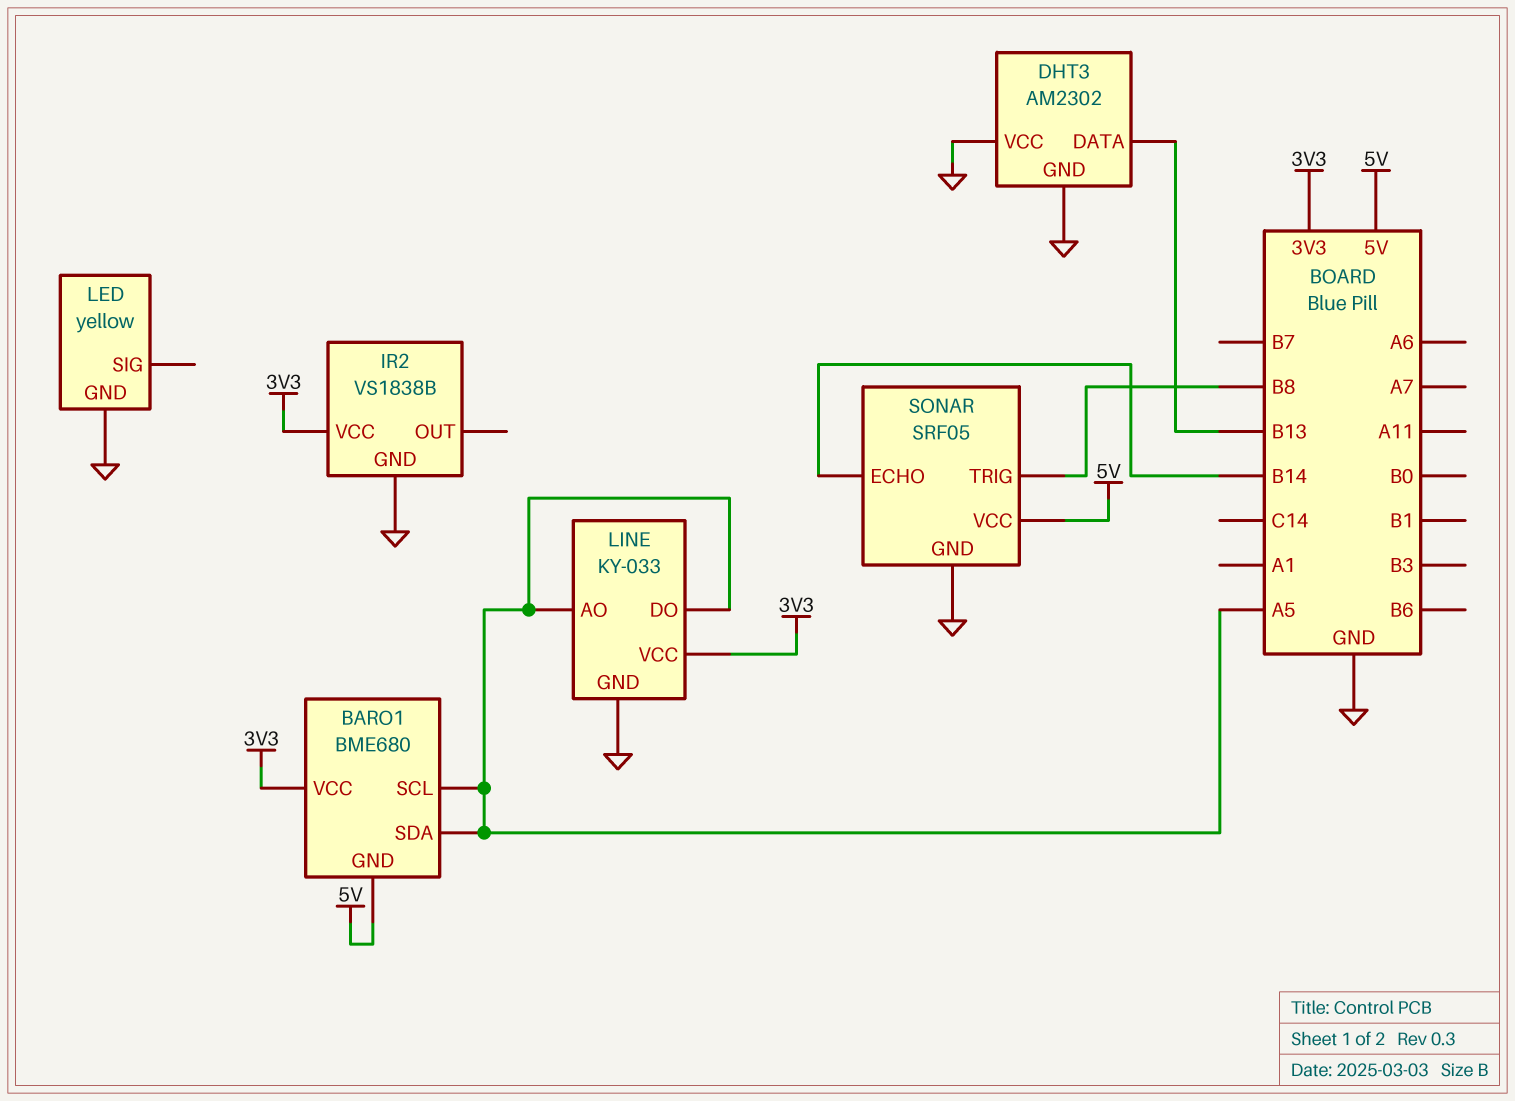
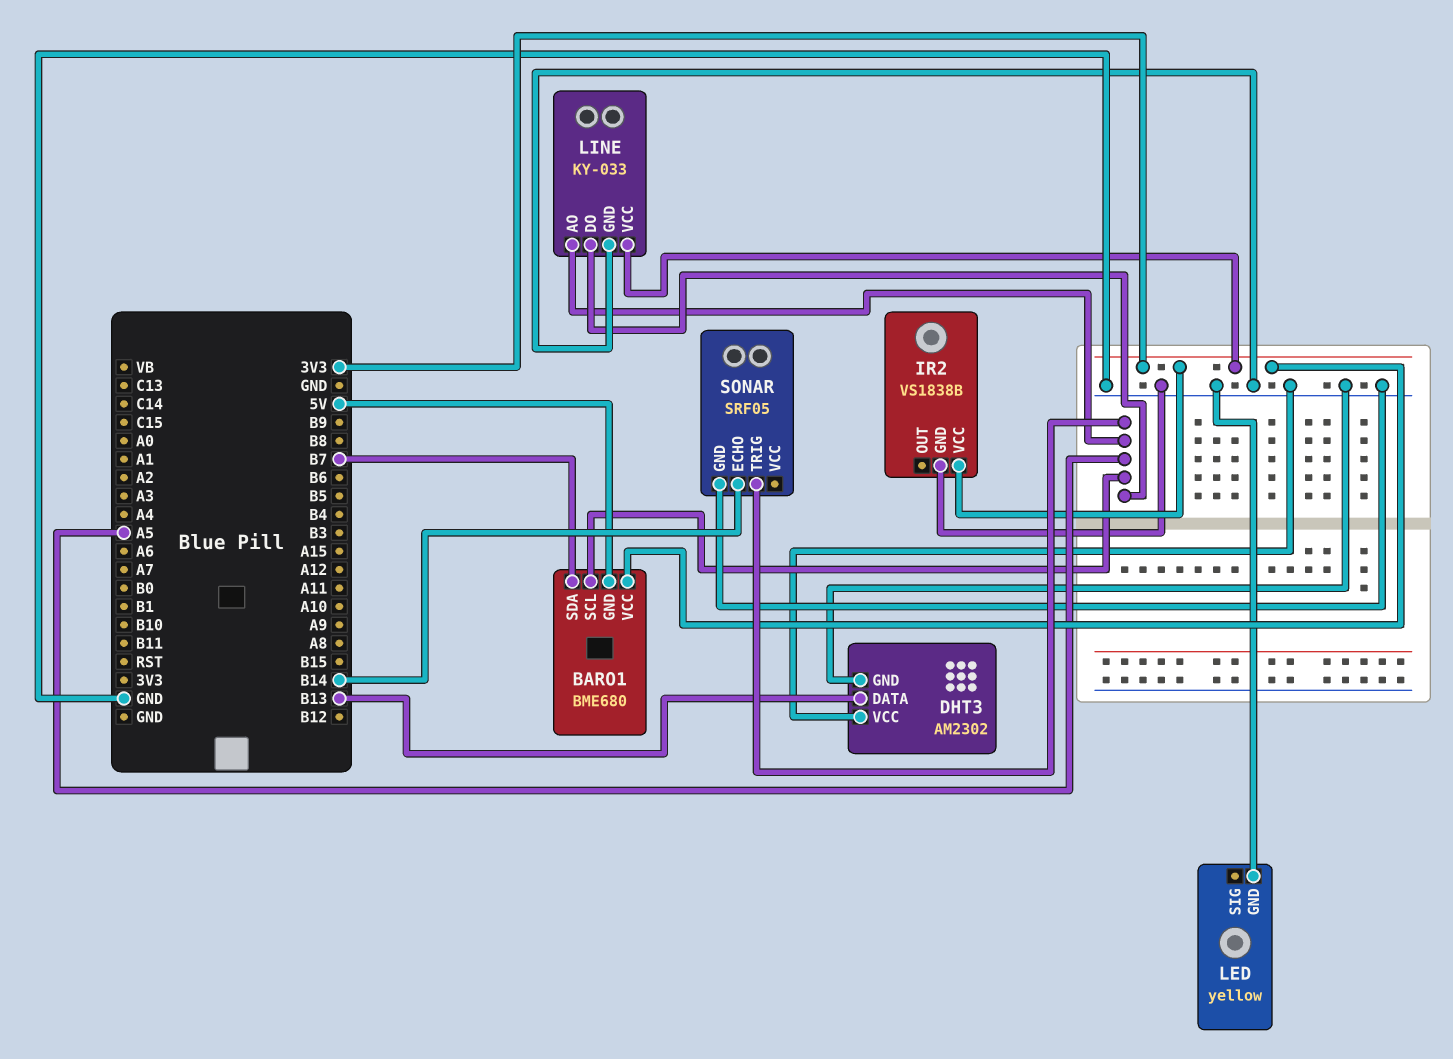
BARO1 pin SDA: A5 -> B7
SONAR pin TRIG: B8 -> A5
SONAR pin VCC: 5V -> none

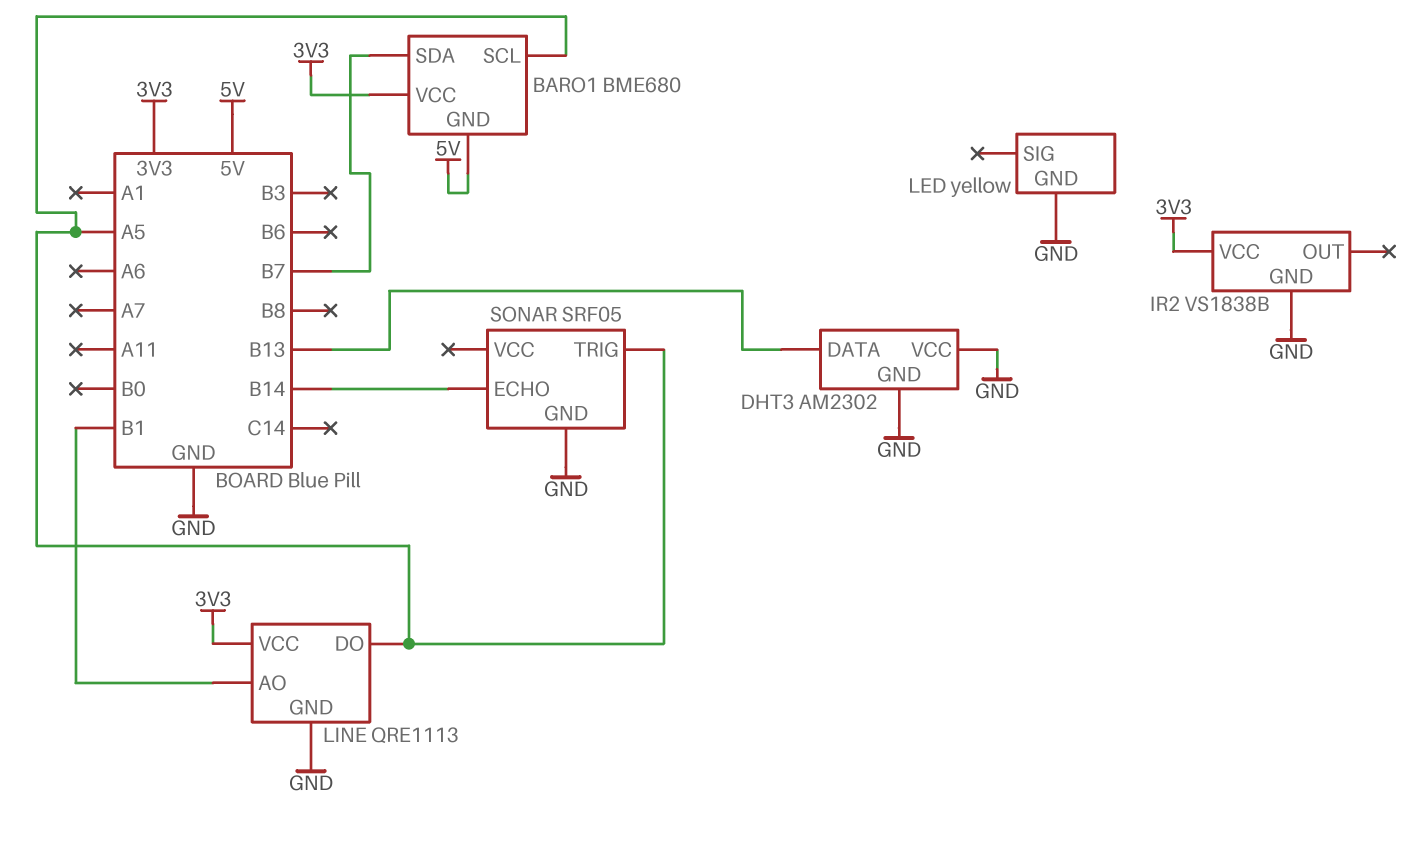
LINE: KY-033 -> QRE1113
LINE pin AO: A5 -> B1

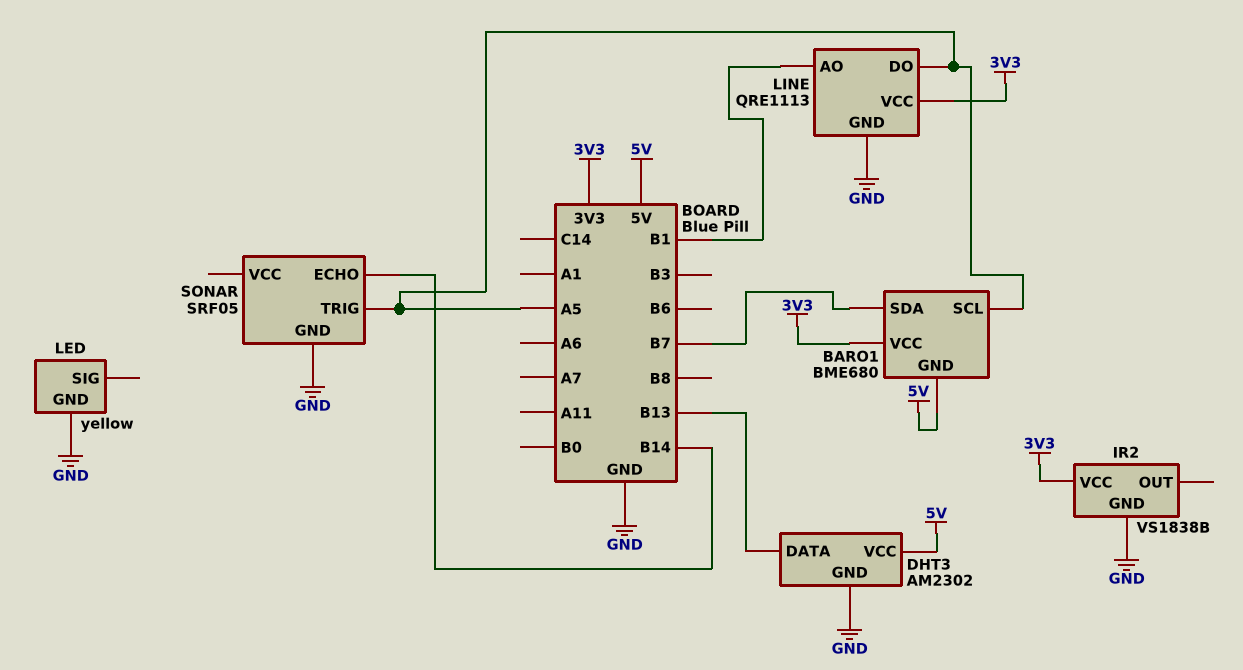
DHT3 pin VCC: GND -> 5V

